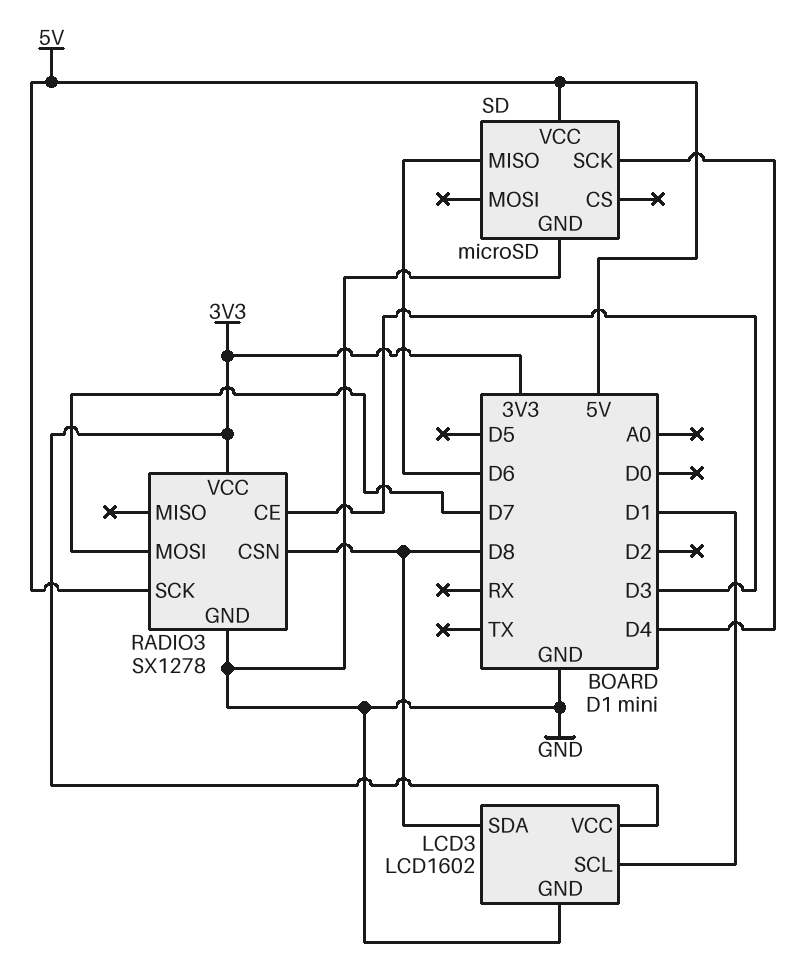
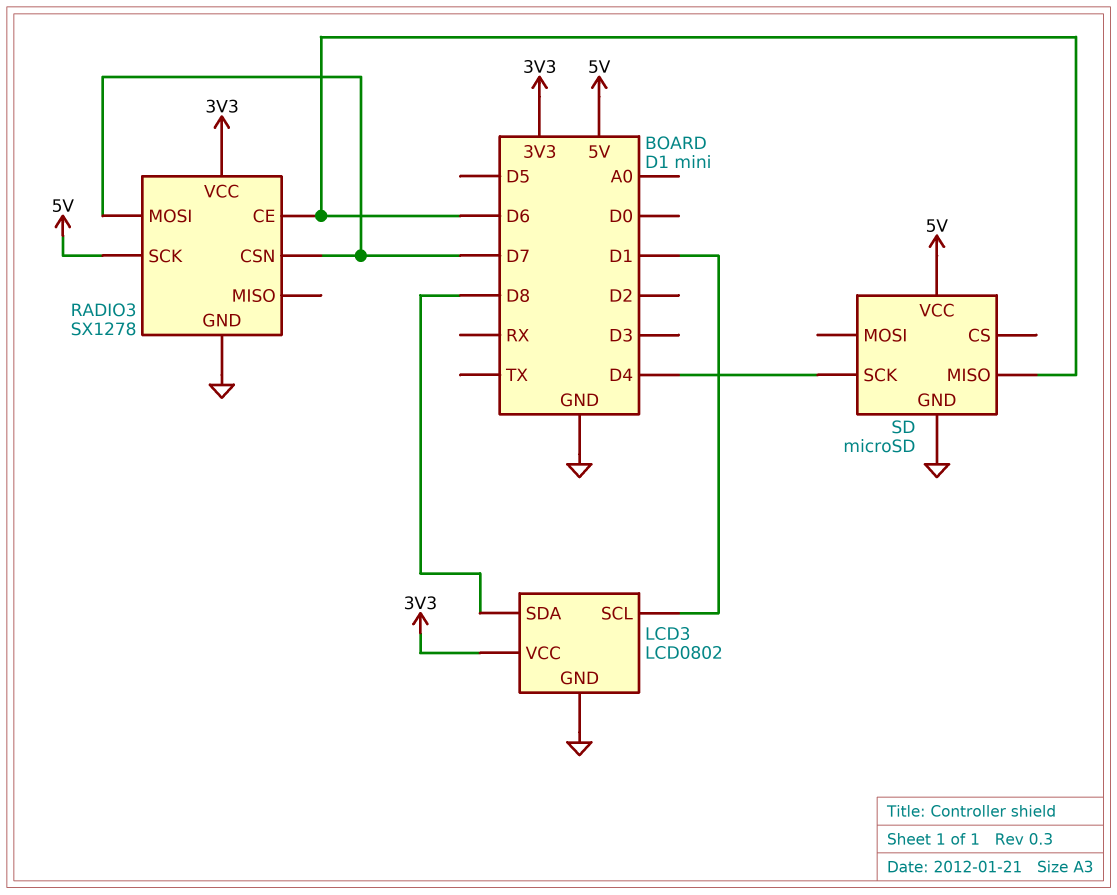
LCD3: LCD1602 -> LCD0802
RADIO3 pin CE: D3 -> D6
RADIO3 pin CSN: D8 -> D7

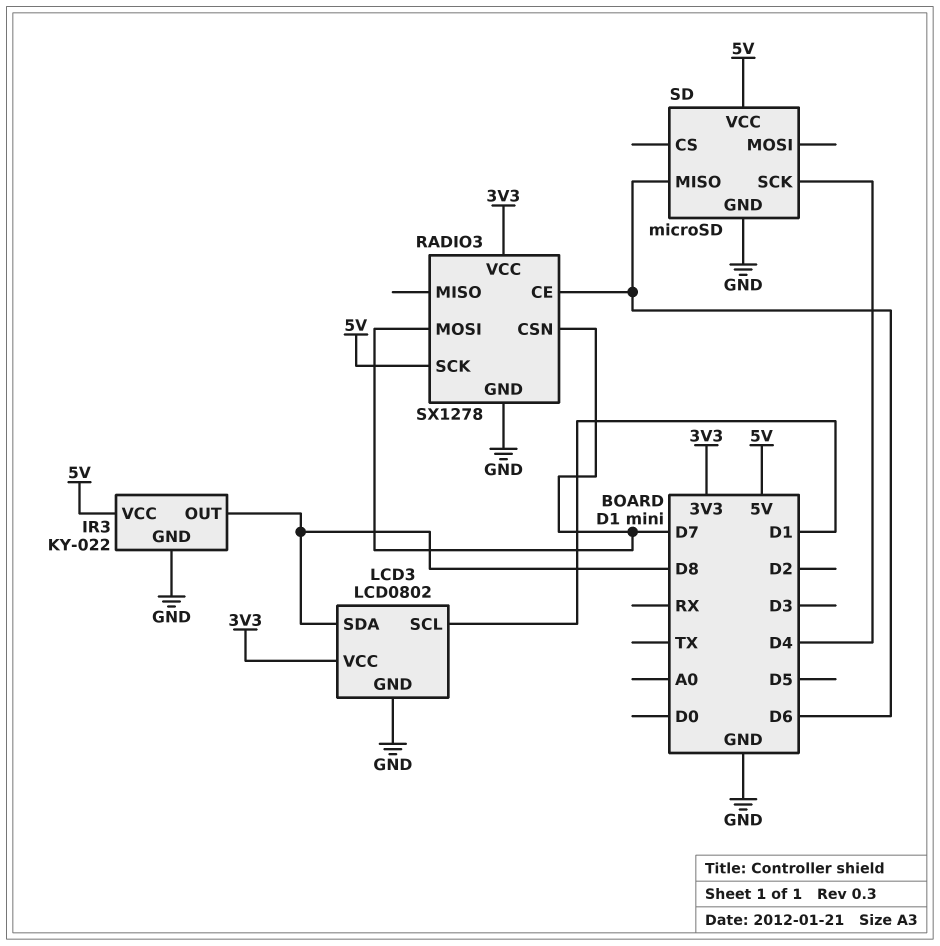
IR3: none -> KY-022
IR3 pin GND: none -> GND
IR3 pin OUT: none -> D8
IR3 pin VCC: none -> 5V

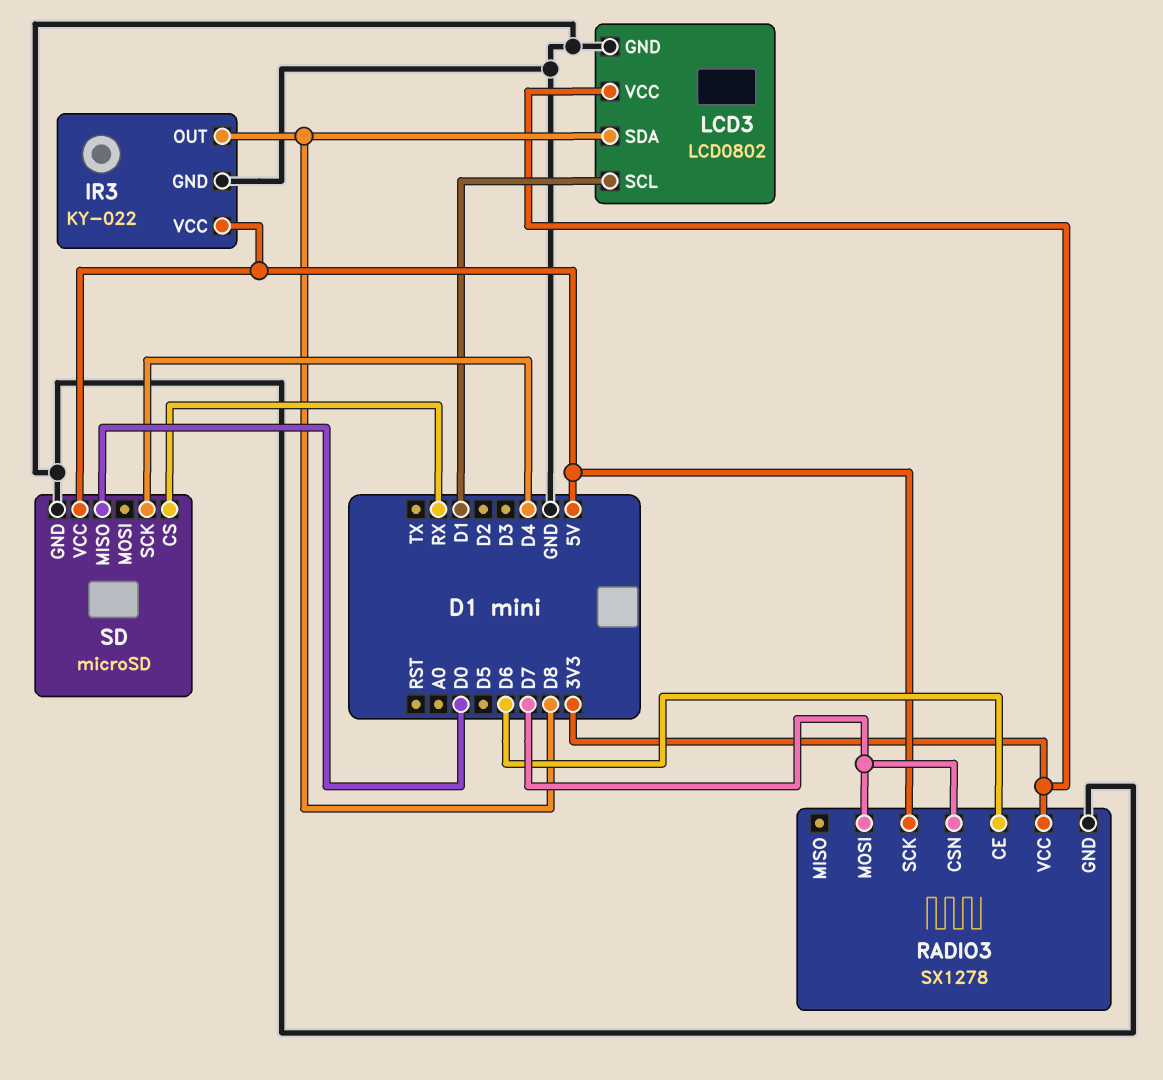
SD pin CS: none -> RX
SD pin MISO: D6 -> D0

